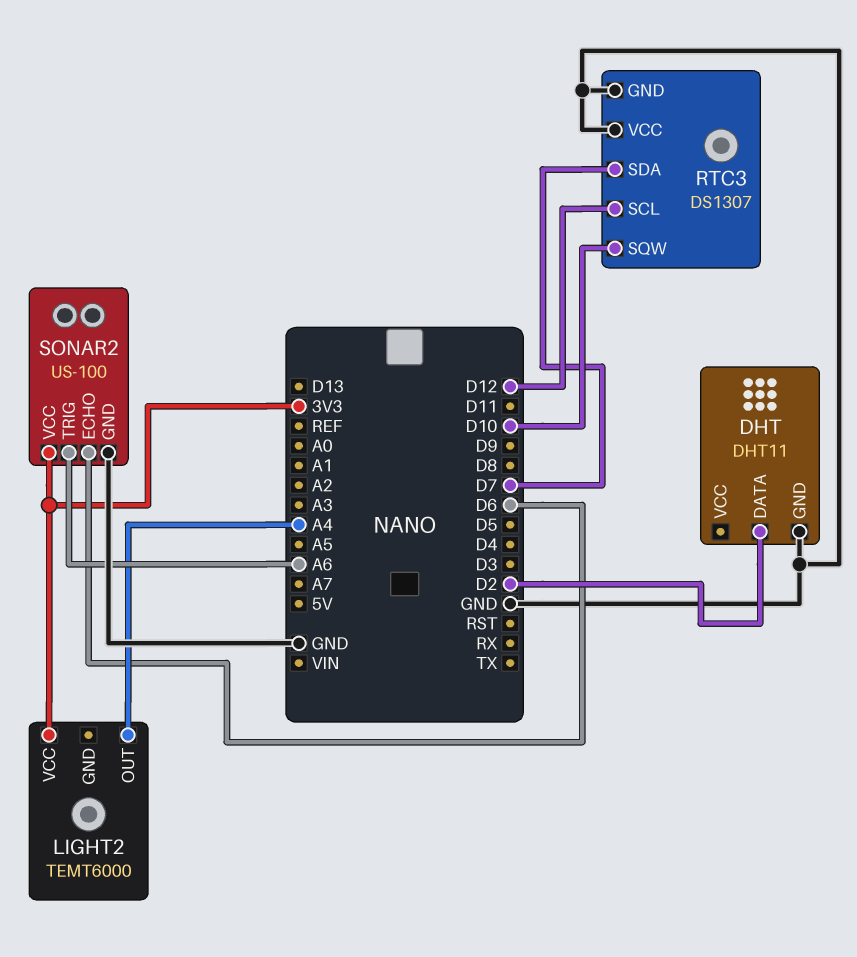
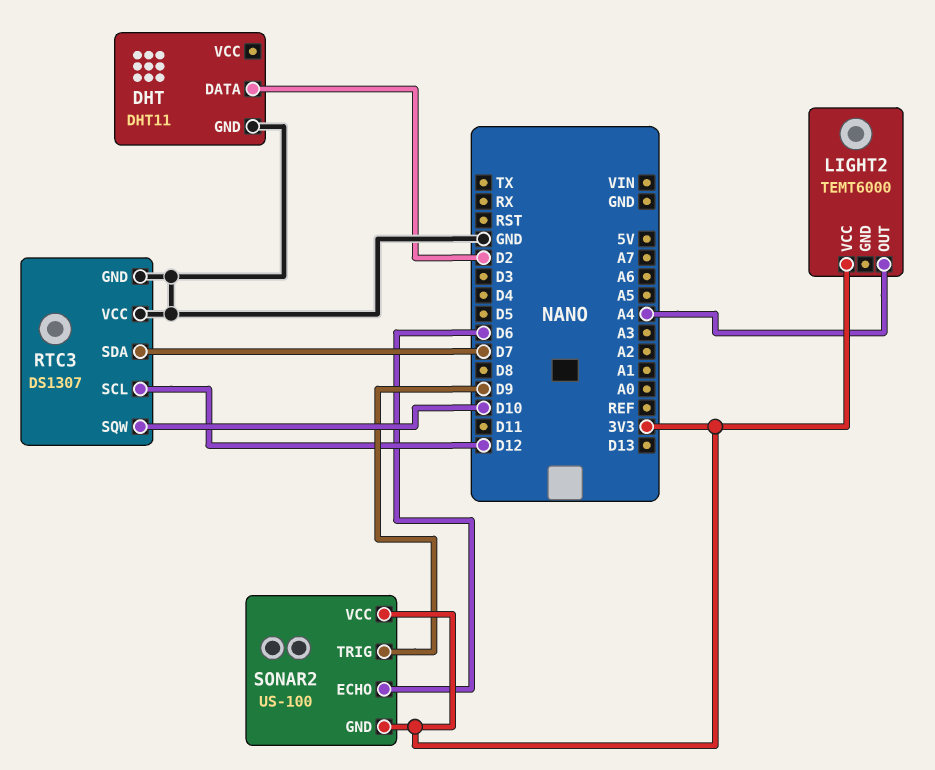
SONAR2 pin GND: GND -> 3V3
SONAR2 pin TRIG: A6 -> D9

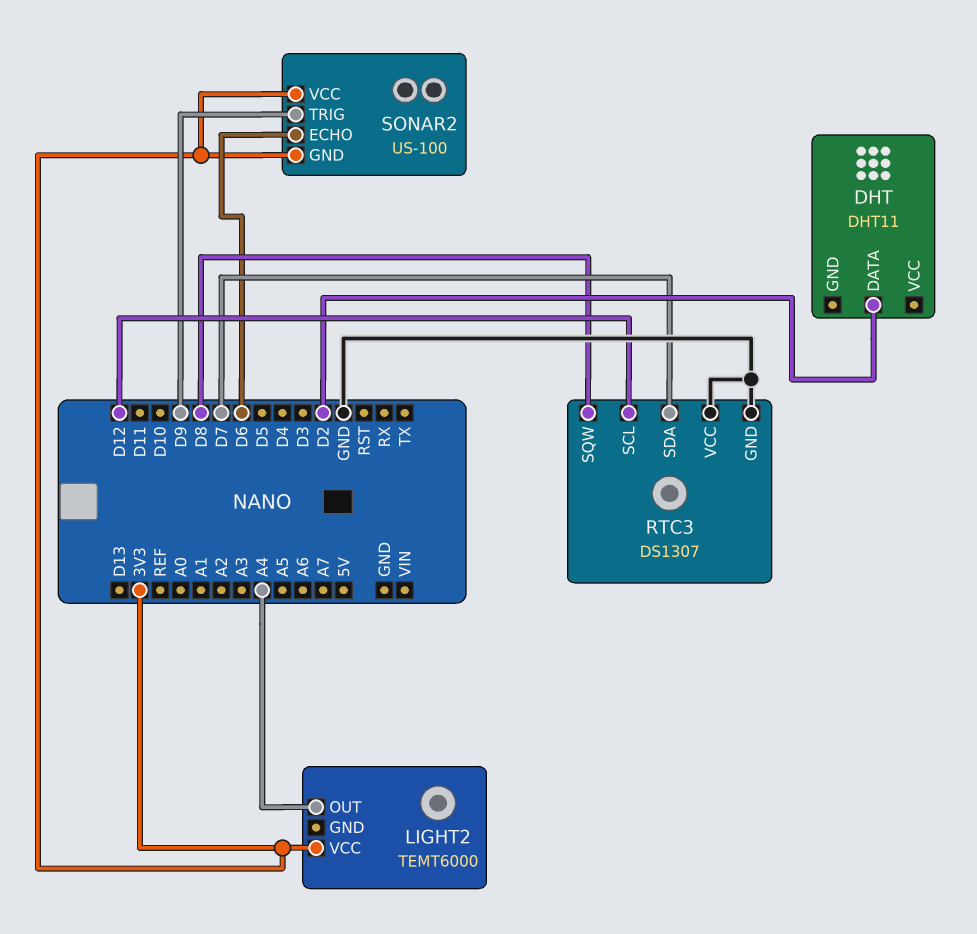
DHT pin GND: GND -> none
RTC3 pin SQW: D10 -> D8

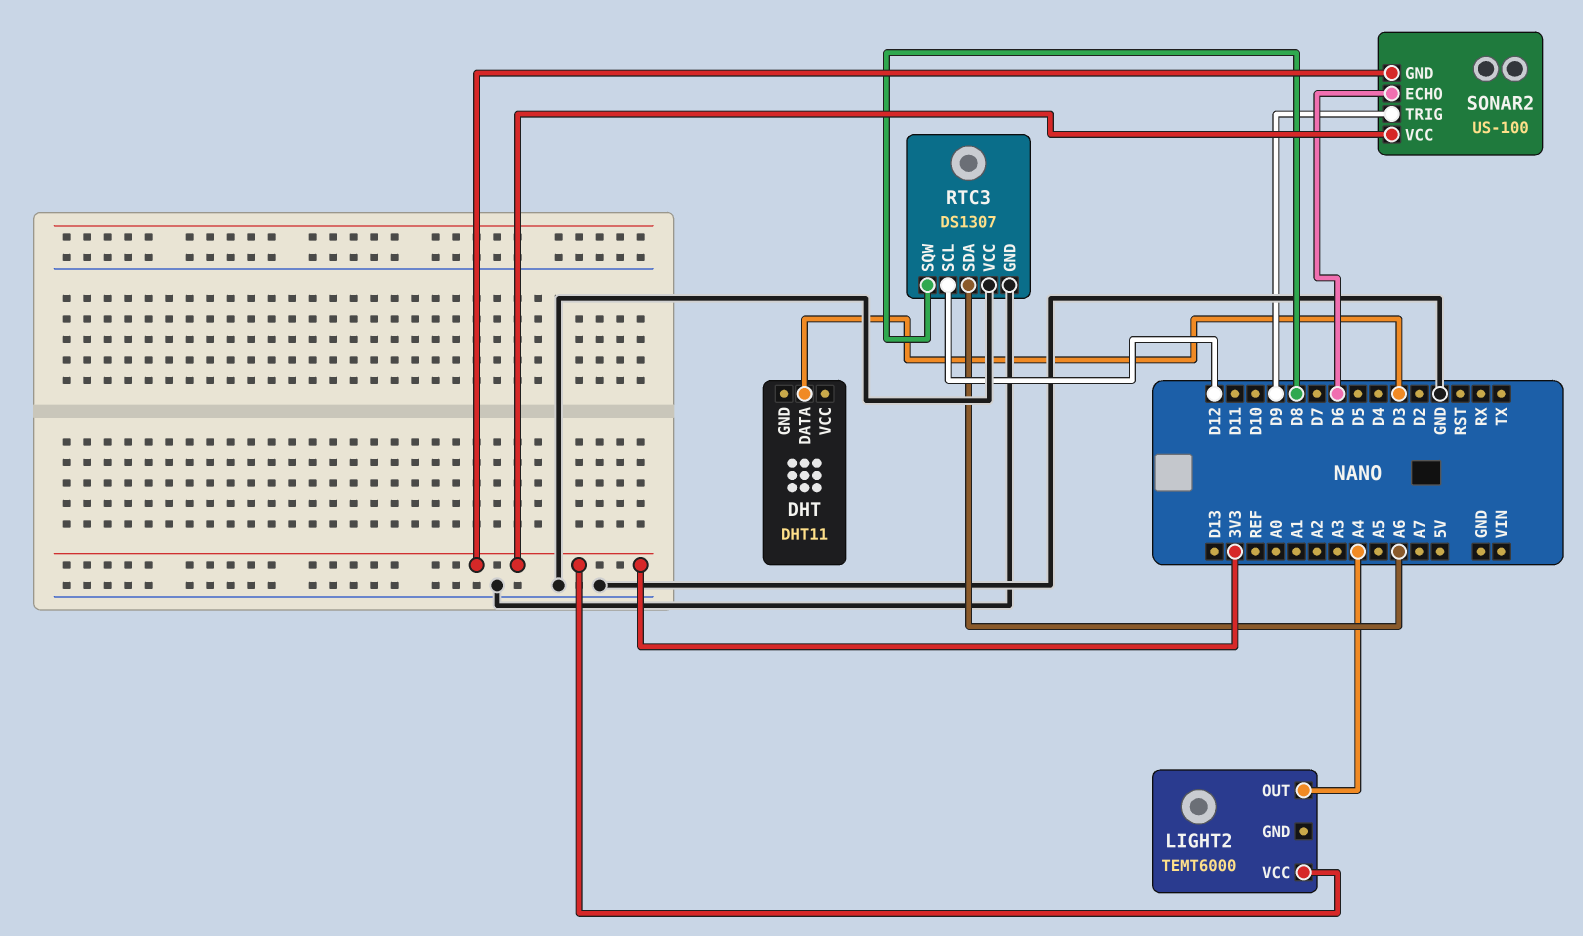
DHT pin DATA: D2 -> D3
RTC3 pin SDA: D7 -> A6

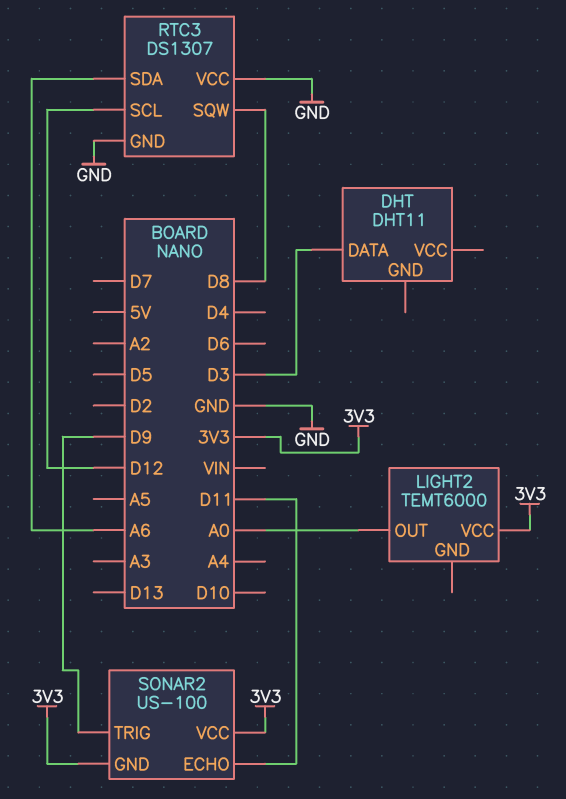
LIGHT2 pin OUT: A4 -> A0
SONAR2 pin ECHO: D6 -> D11

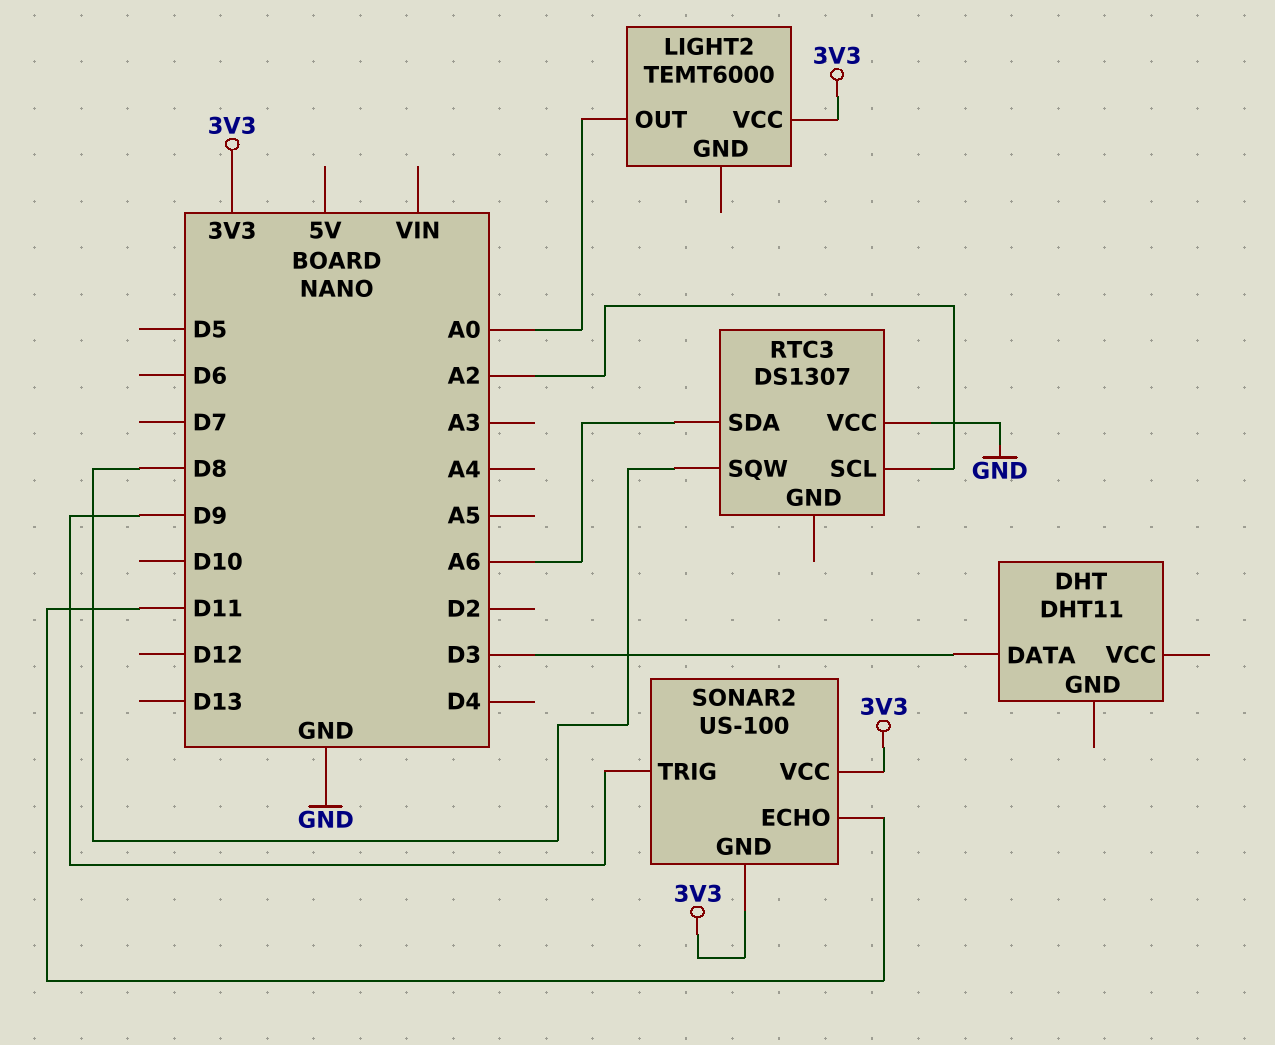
RTC3 pin GND: GND -> none
RTC3 pin SCL: D12 -> A2

